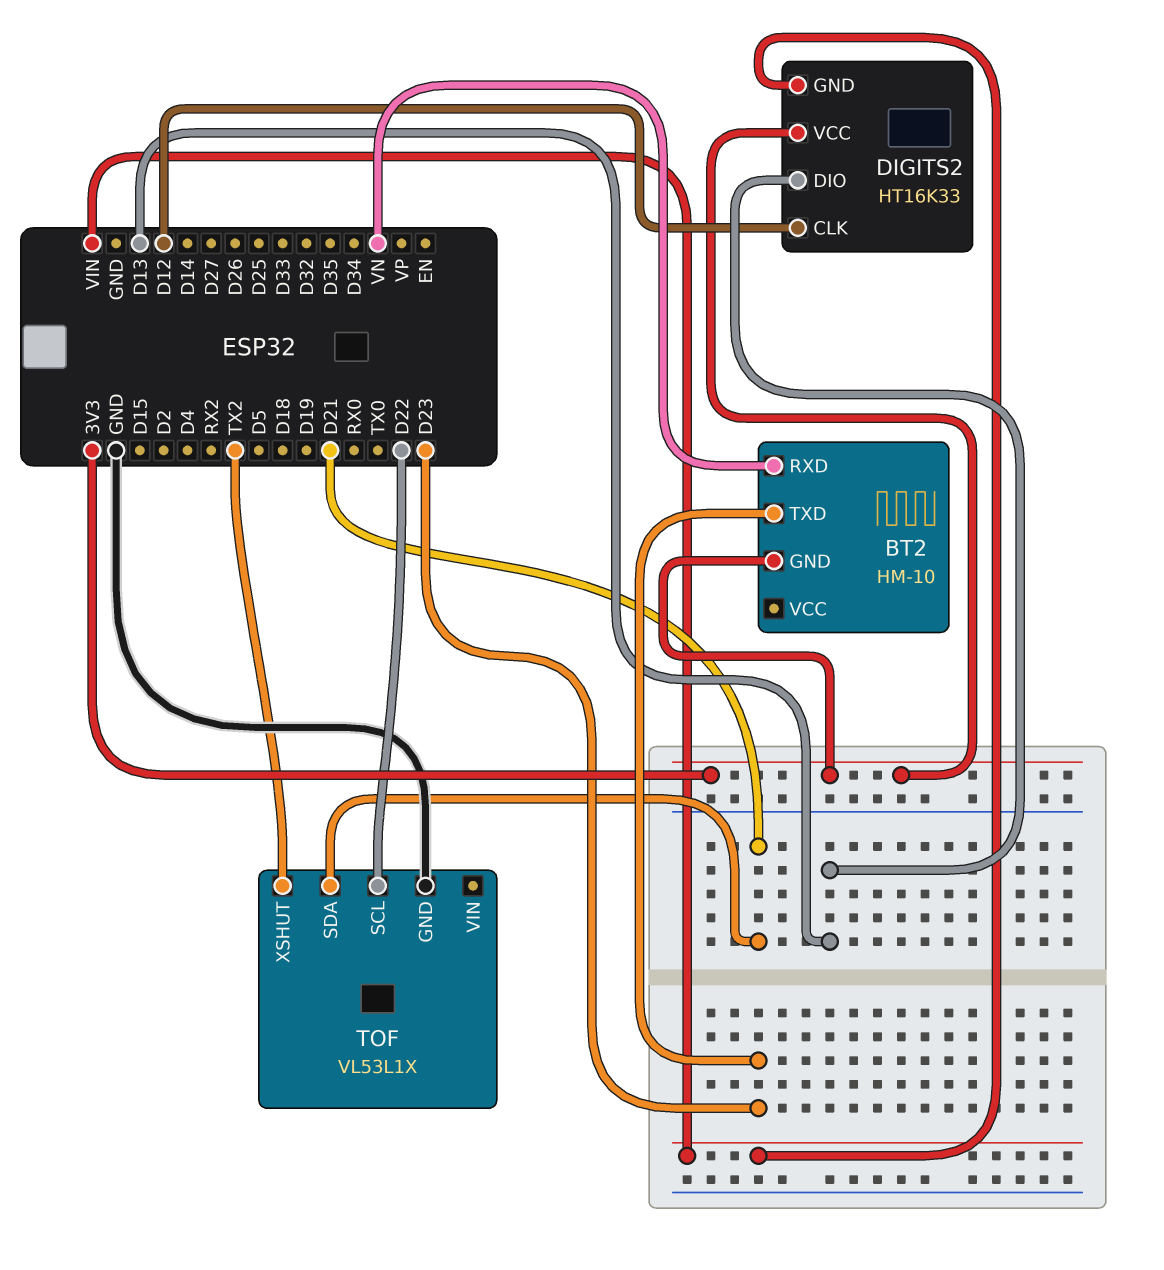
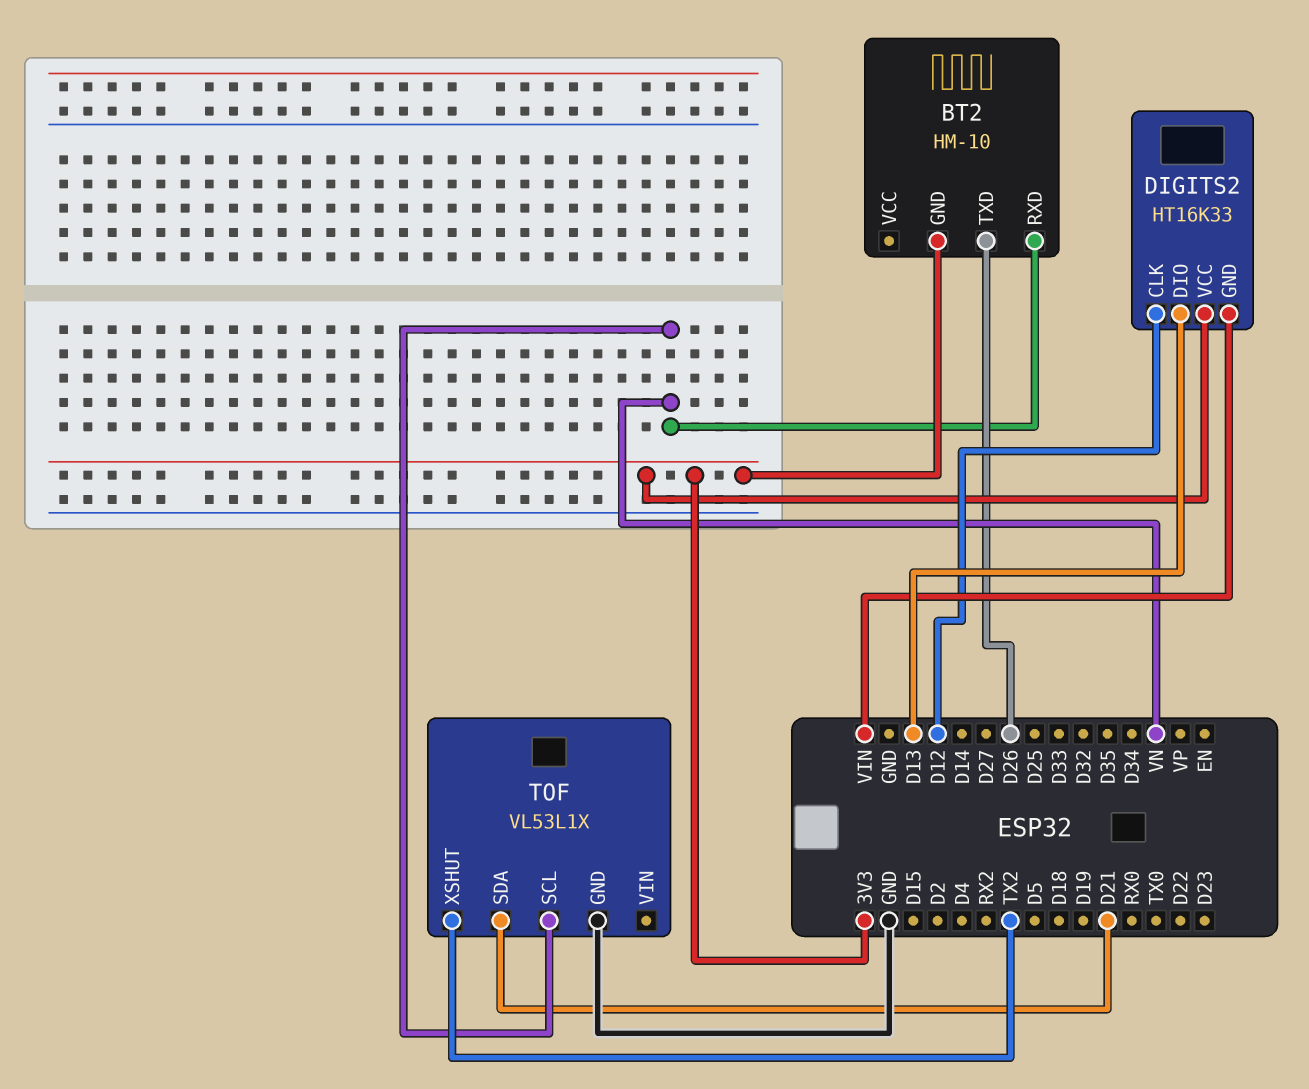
BT2 pin TXD: D23 -> D26
TOF pin SCL: D22 -> VN

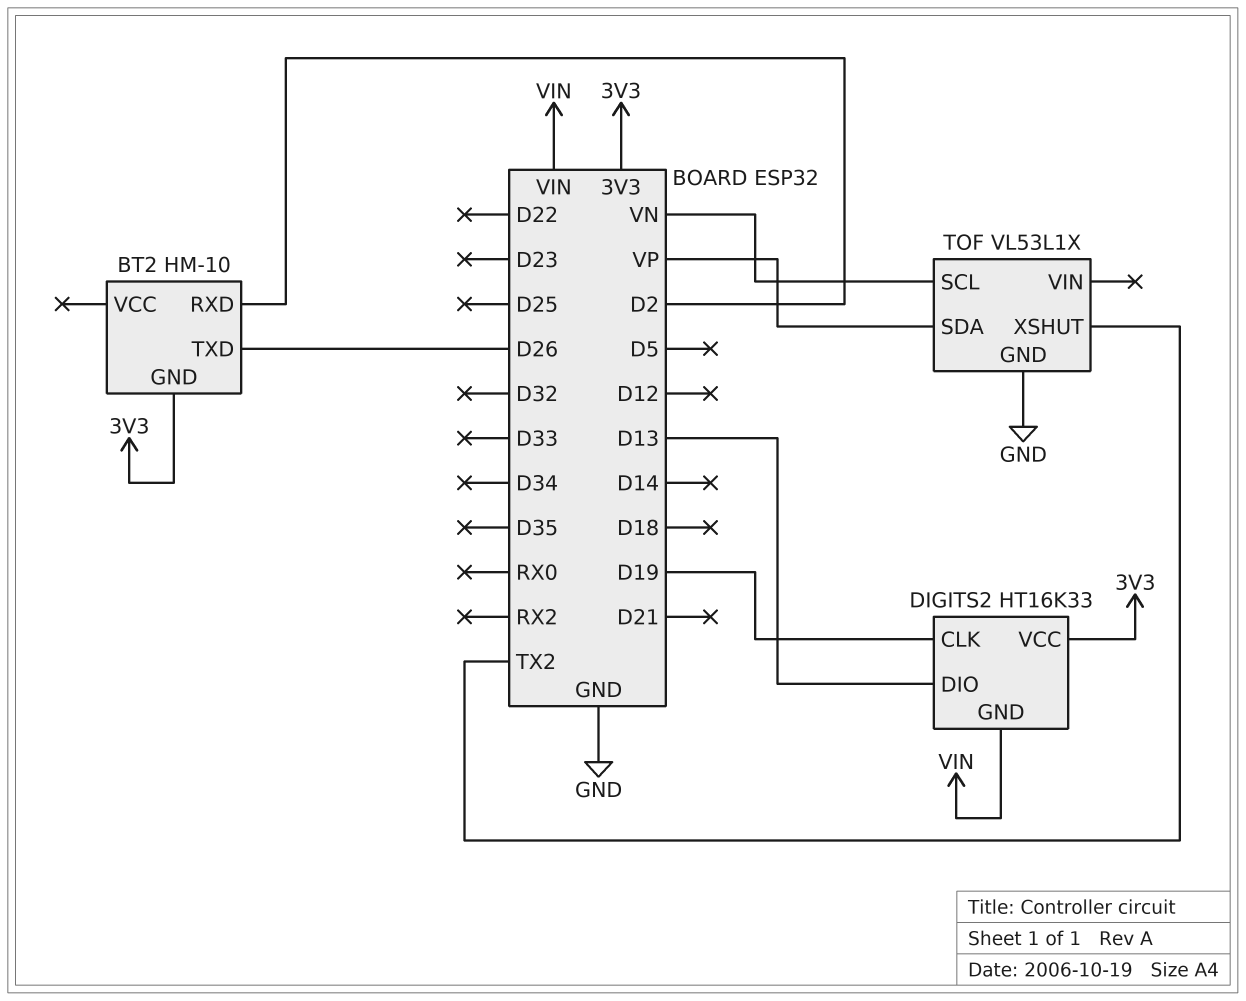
BT2 pin RXD: VN -> D2
DIGITS2 pin CLK: D12 -> D19
TOF pin SDA: D21 -> VP

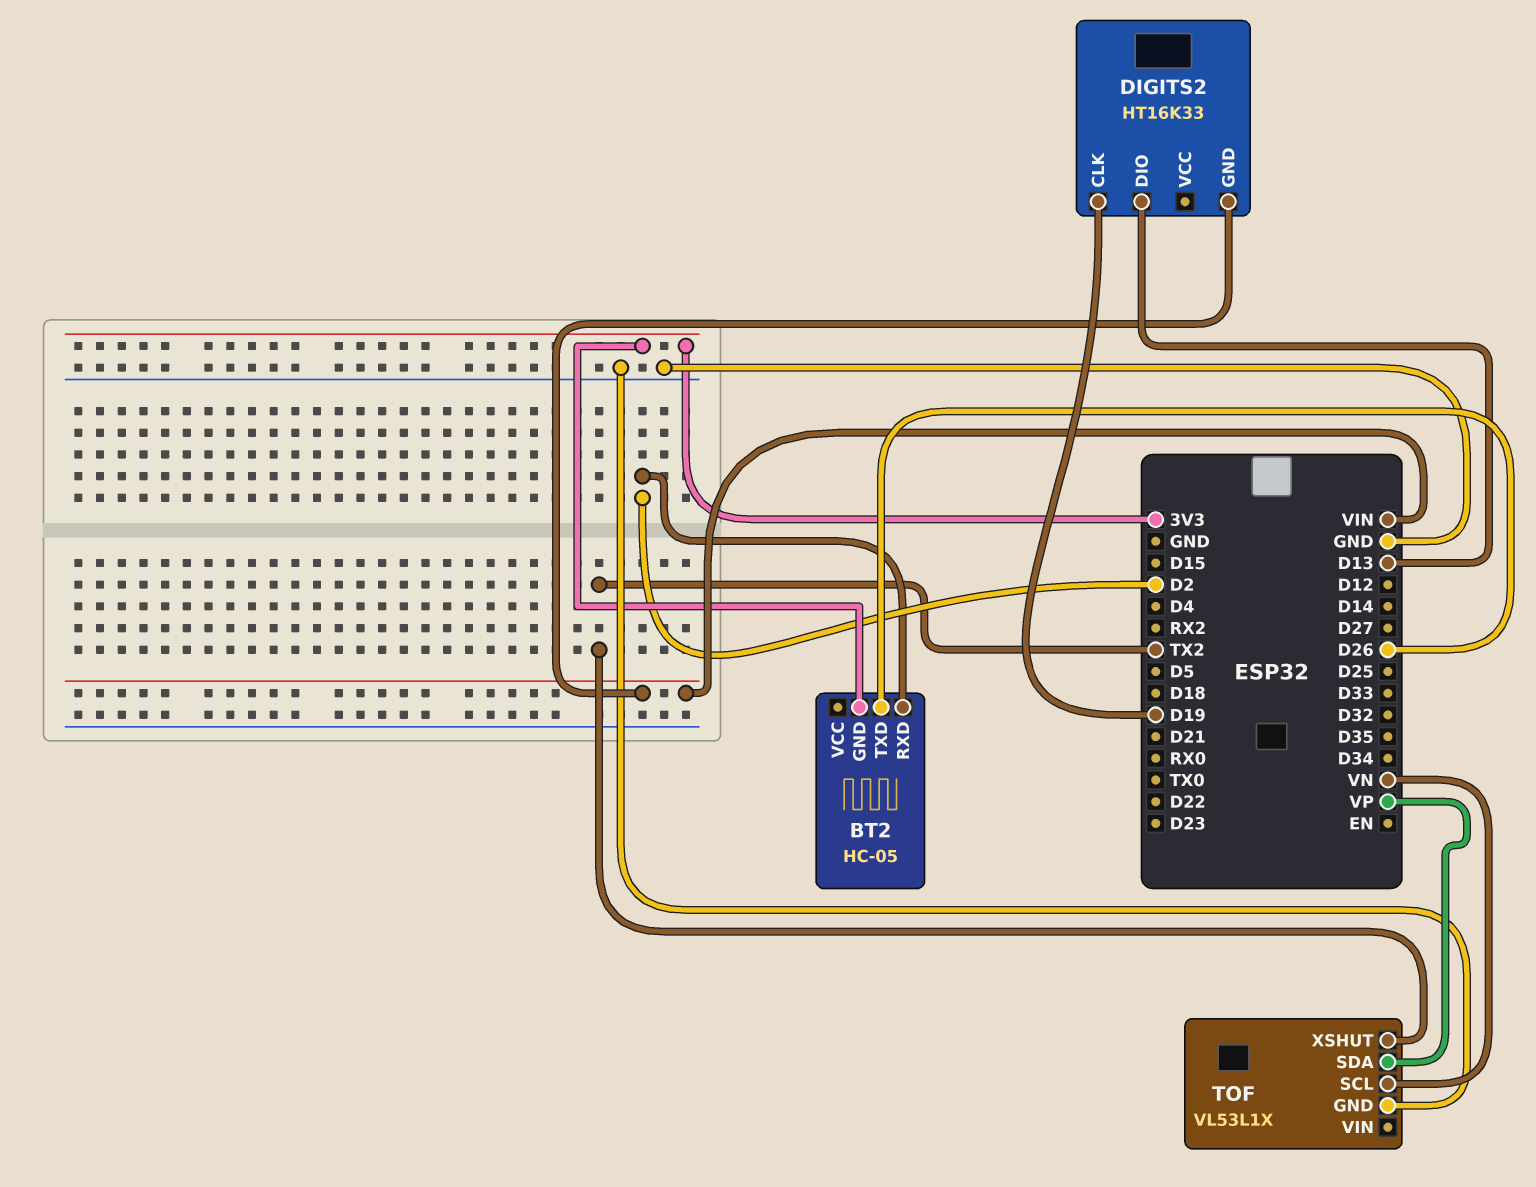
BT2: HM-10 -> HC-05
DIGITS2 pin VCC: 3V3 -> none

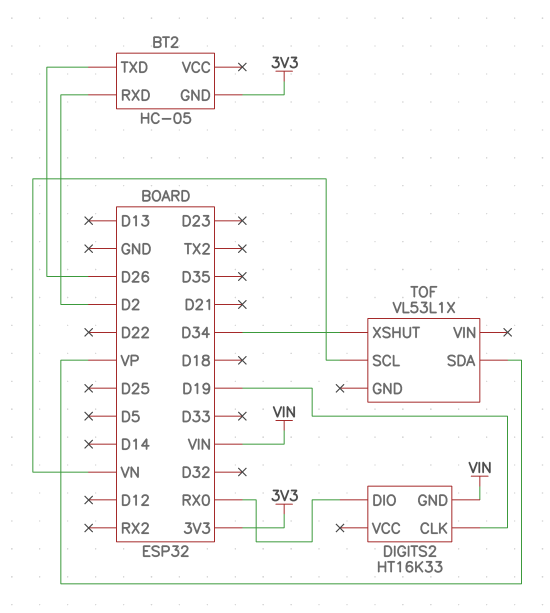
DIGITS2 pin DIO: D13 -> RX0
TOF pin GND: GND -> none
TOF pin XSHUT: TX2 -> D34

